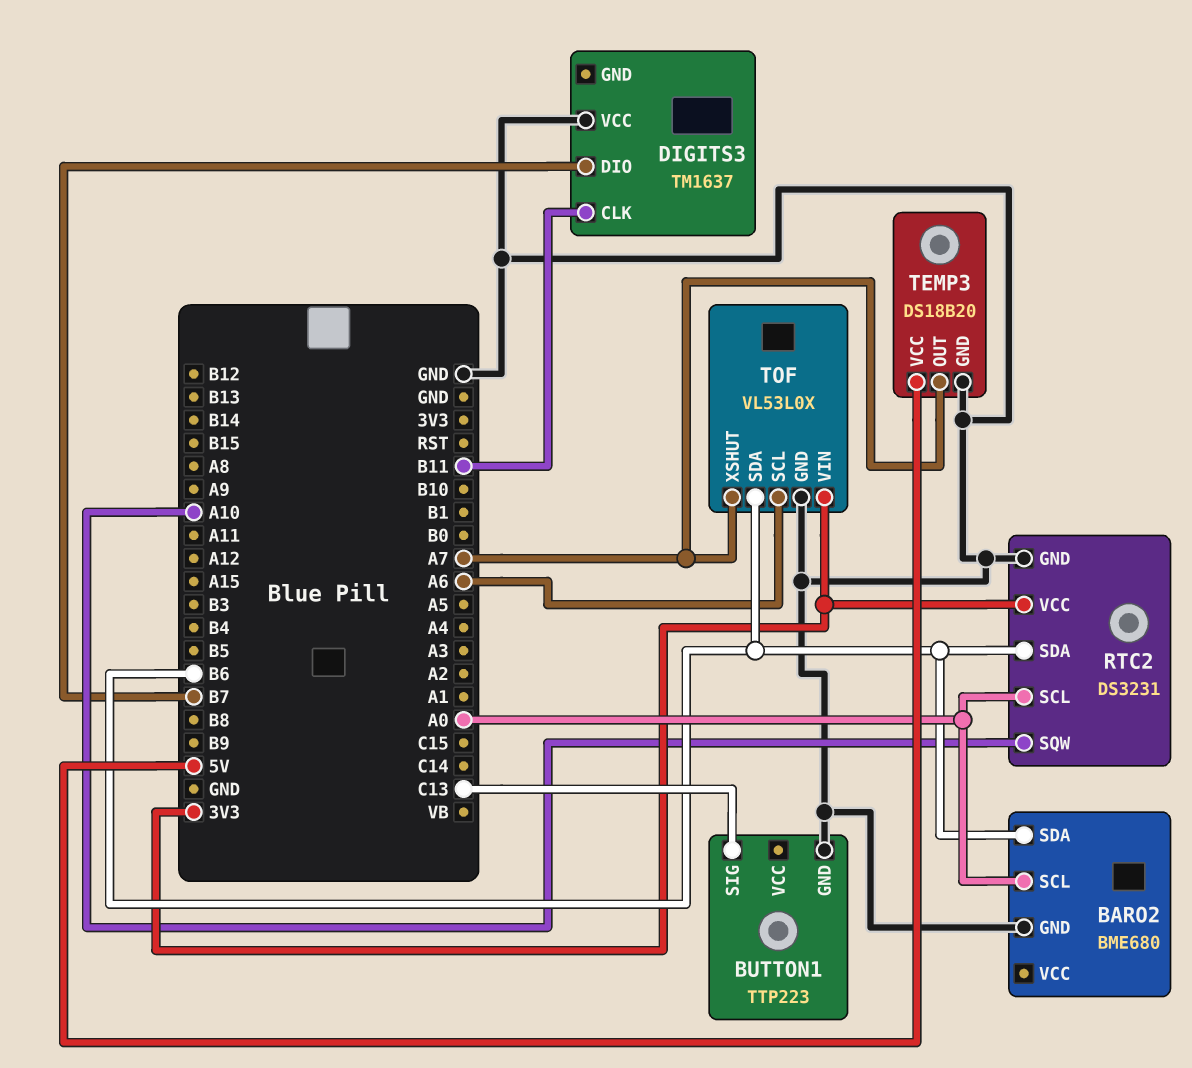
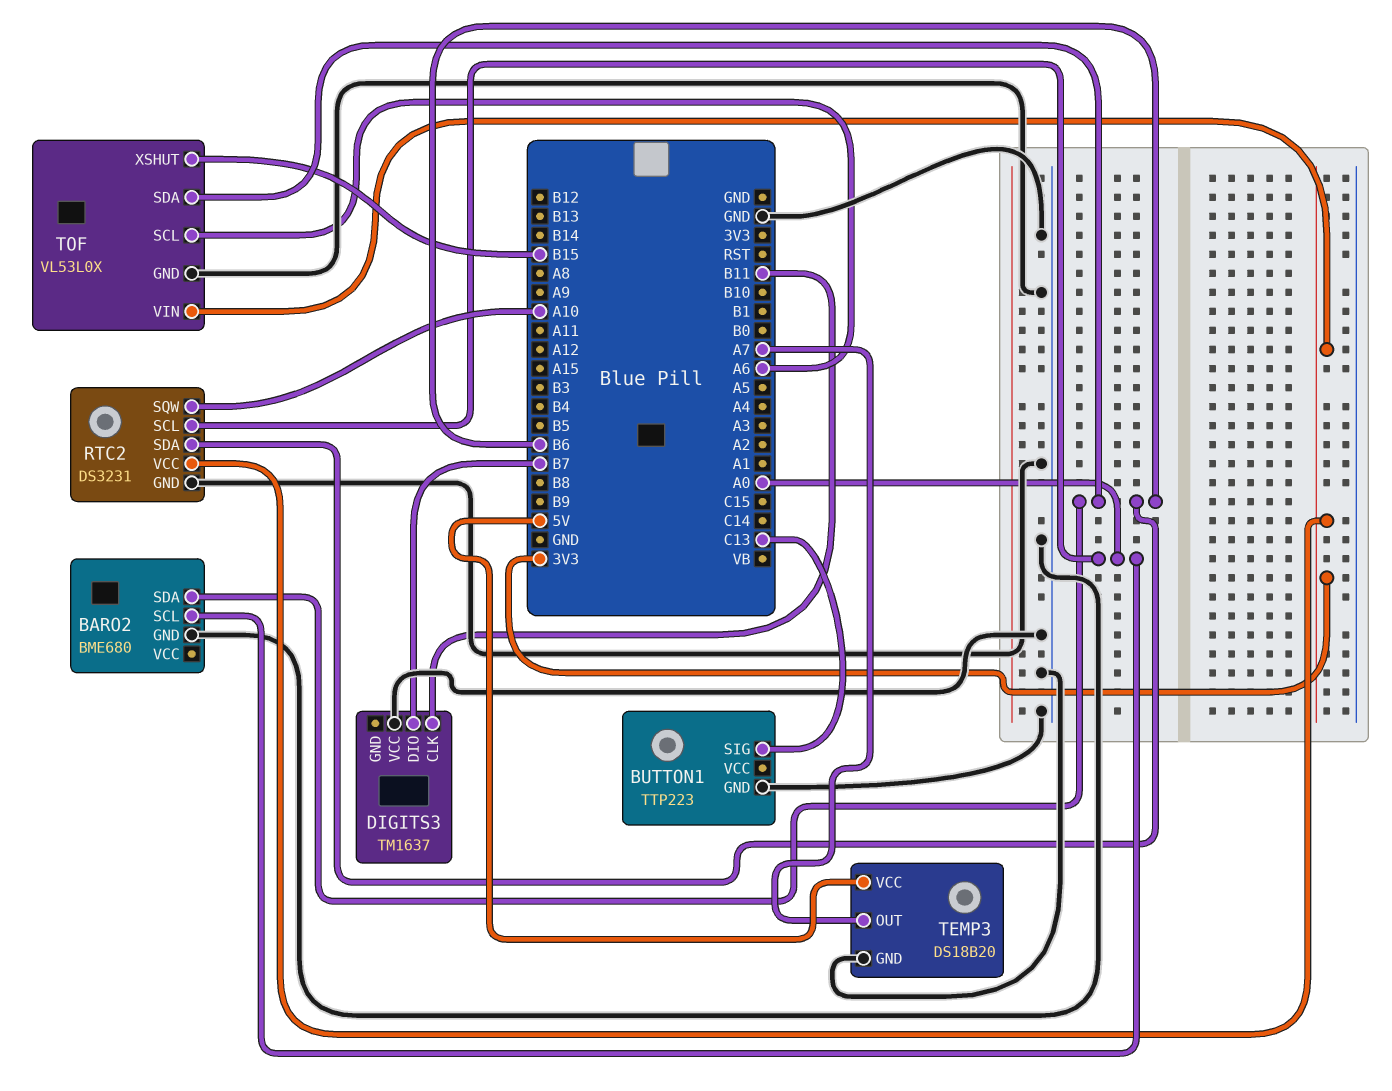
TOF pin XSHUT: A7 -> B15

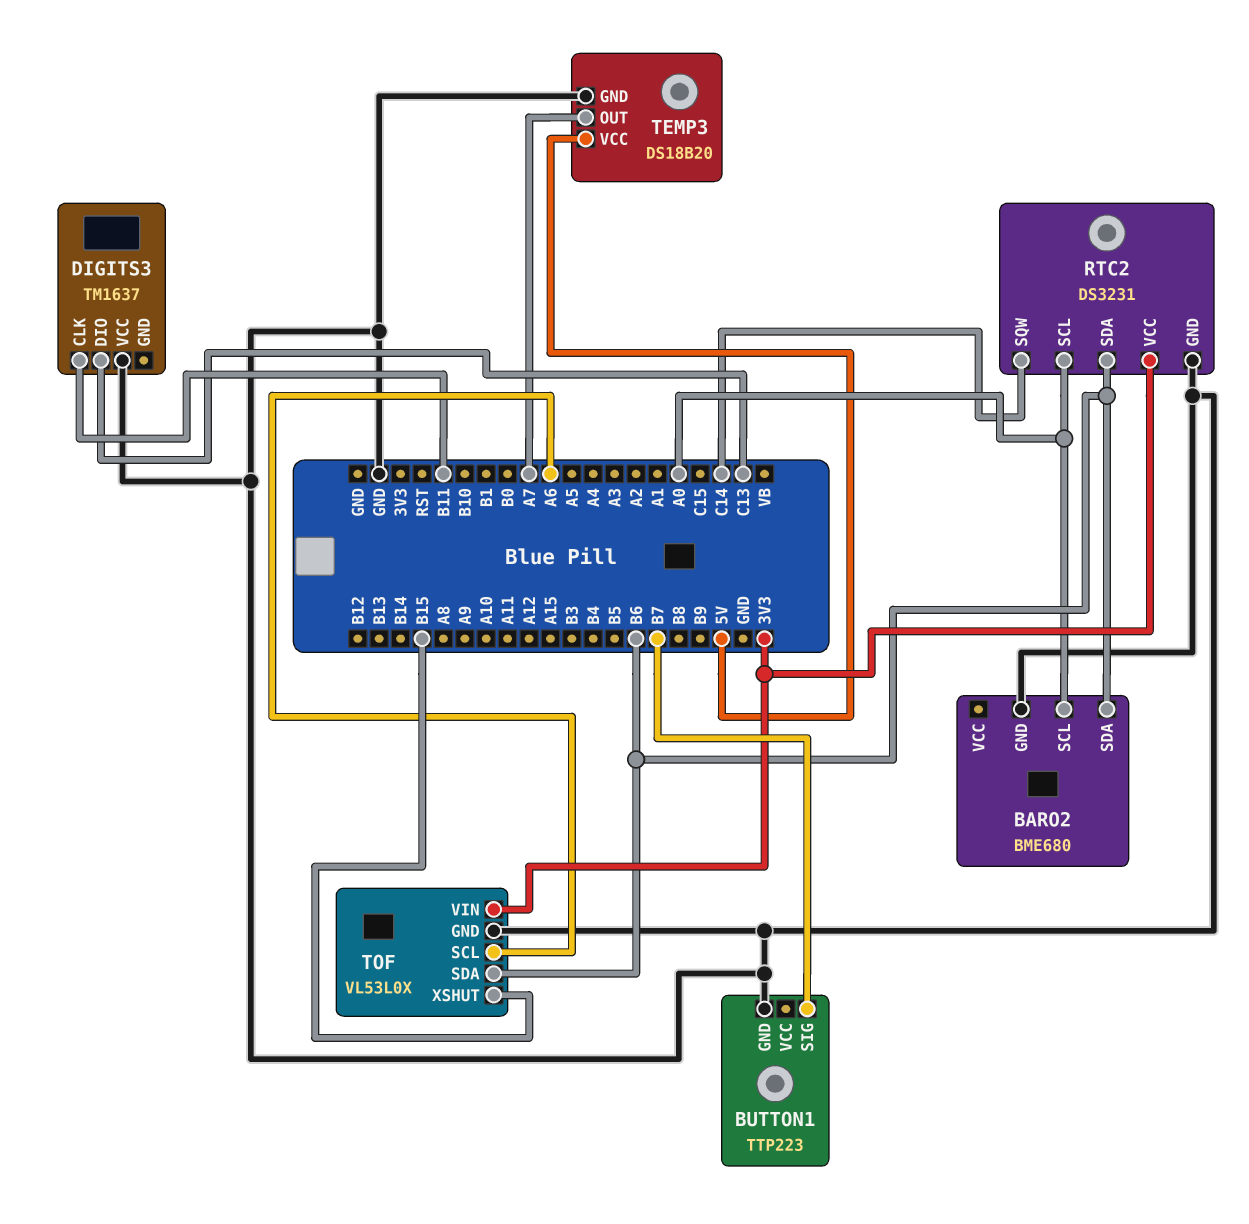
BUTTON1 pin SIG: C13 -> B7
DIGITS3 pin DIO: B7 -> C13
RTC2 pin SQW: A10 -> C14

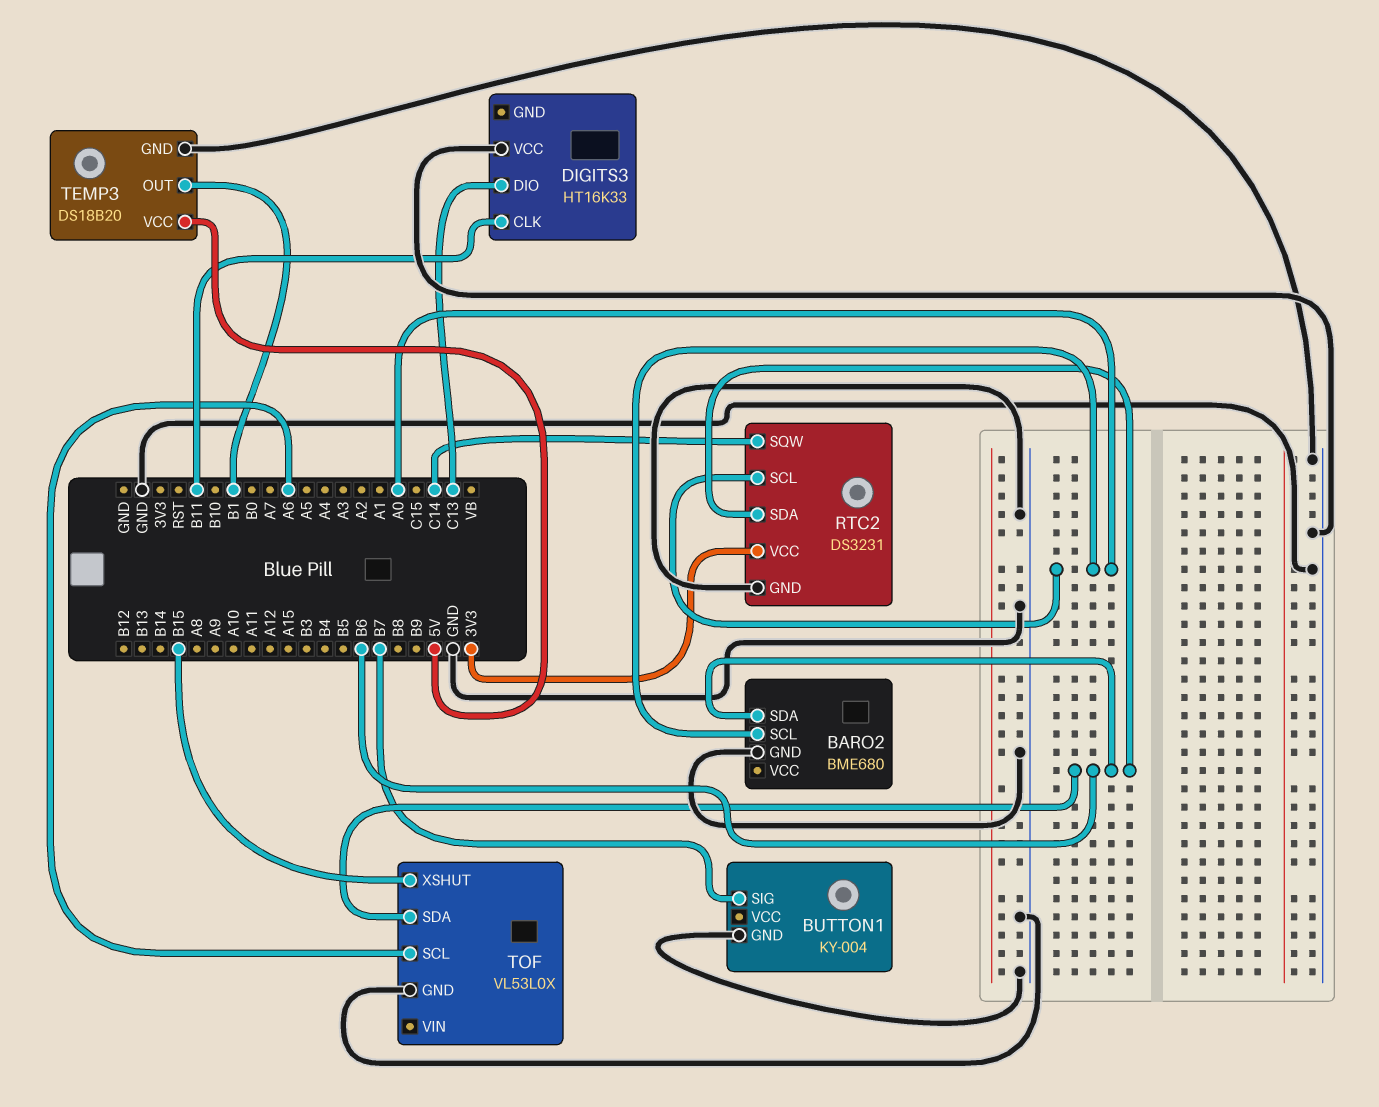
BUTTON1: TTP223 -> KY-004
DIGITS3: TM1637 -> HT16K33
TEMP3 pin OUT: A7 -> B1
TOF pin VIN: 3V3 -> none

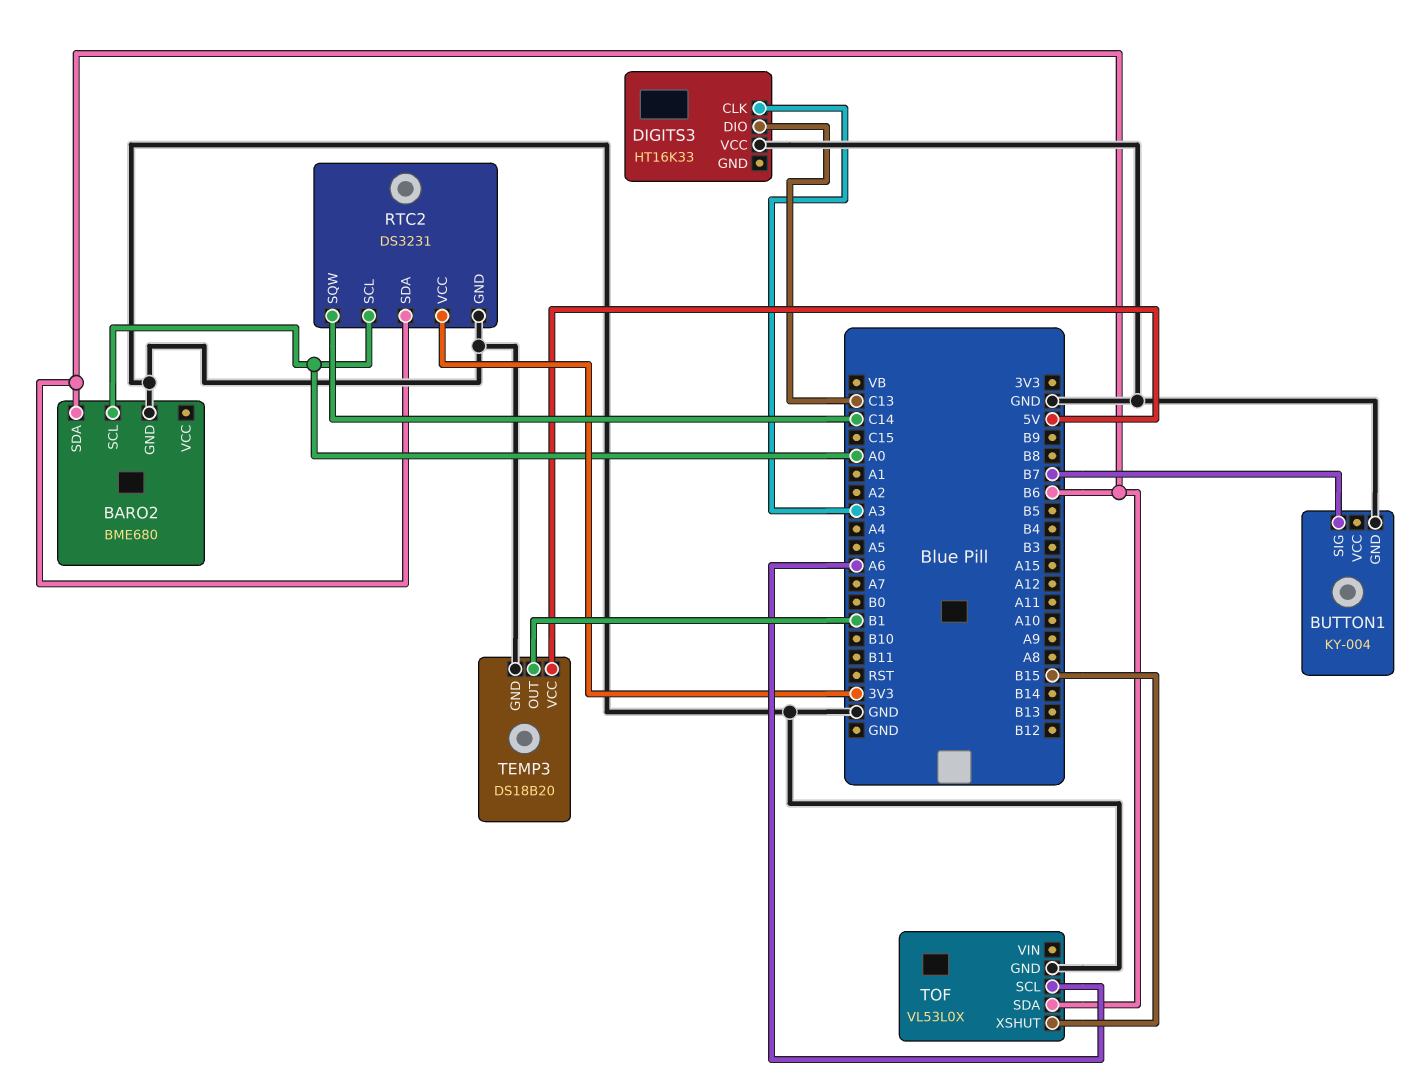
DIGITS3 pin CLK: B11 -> A3

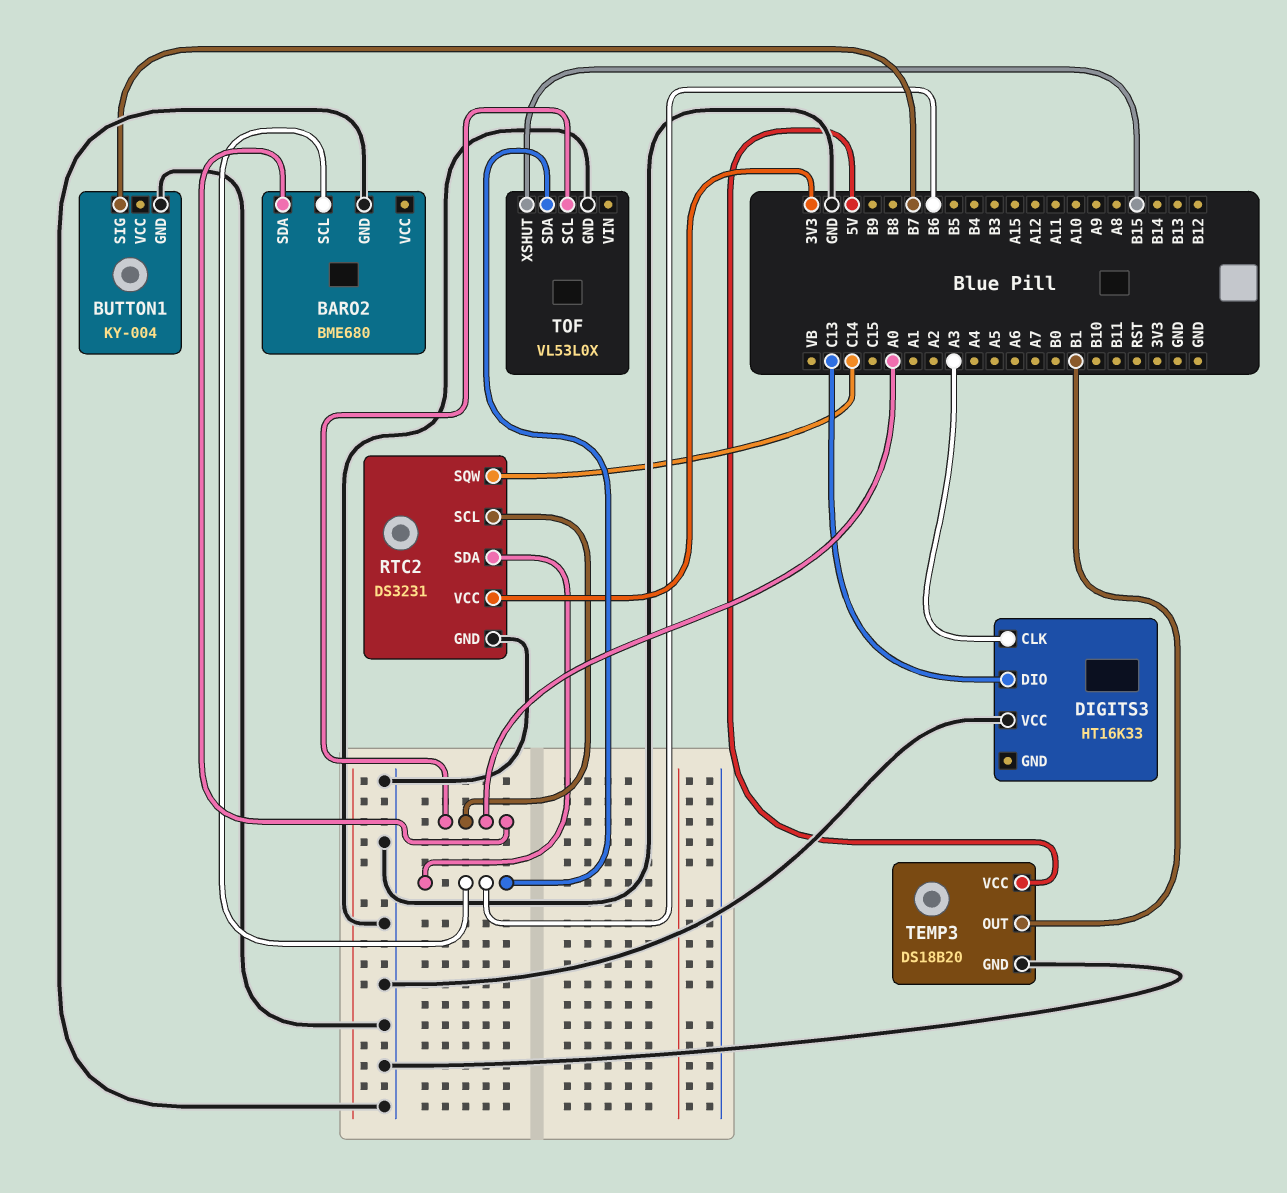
BARO2 pin SCL: A0 -> B6
BARO2 pin SDA: B6 -> A0
TOF pin SCL: A6 -> A0

